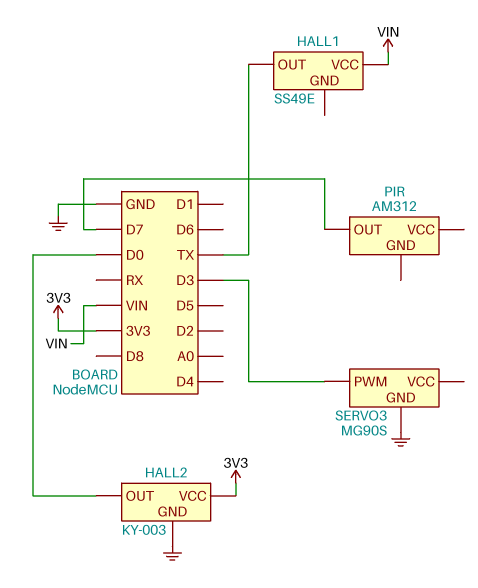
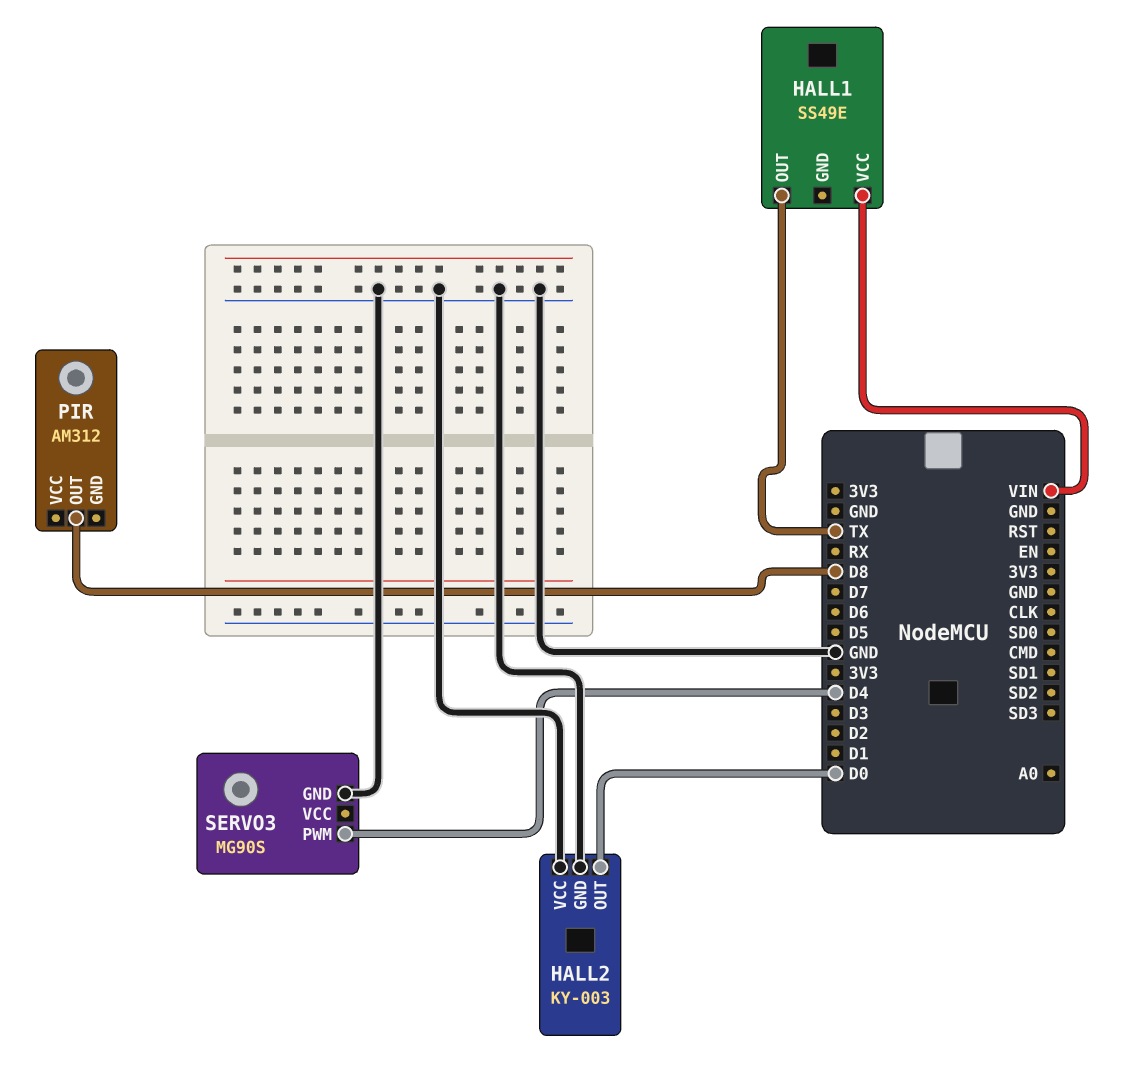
HALL2 pin VCC: 3V3 -> GND
PIR pin OUT: D7 -> D8
SERVO3 pin PWM: D3 -> D4

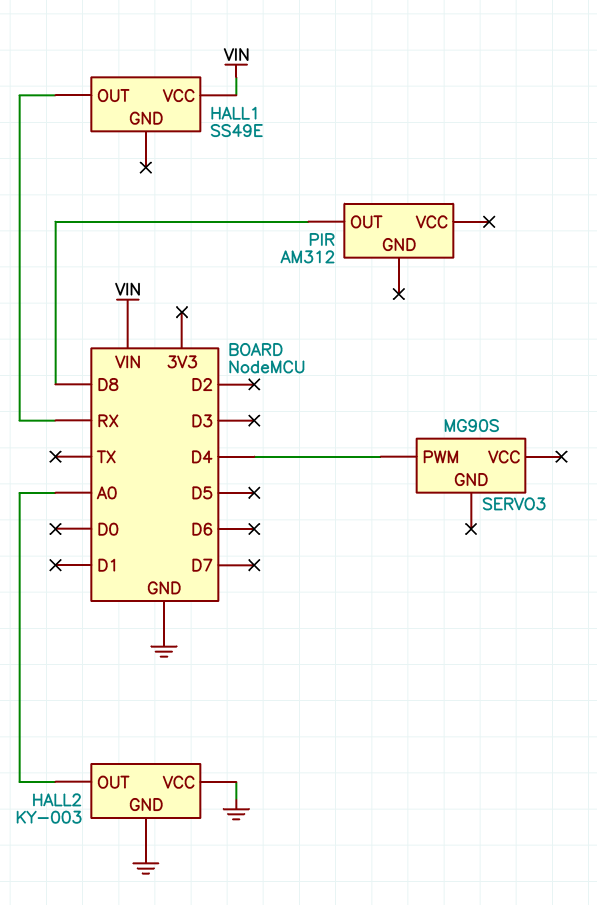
HALL1 pin OUT: TX -> RX
HALL2 pin OUT: D0 -> A0
SERVO3 pin GND: GND -> none

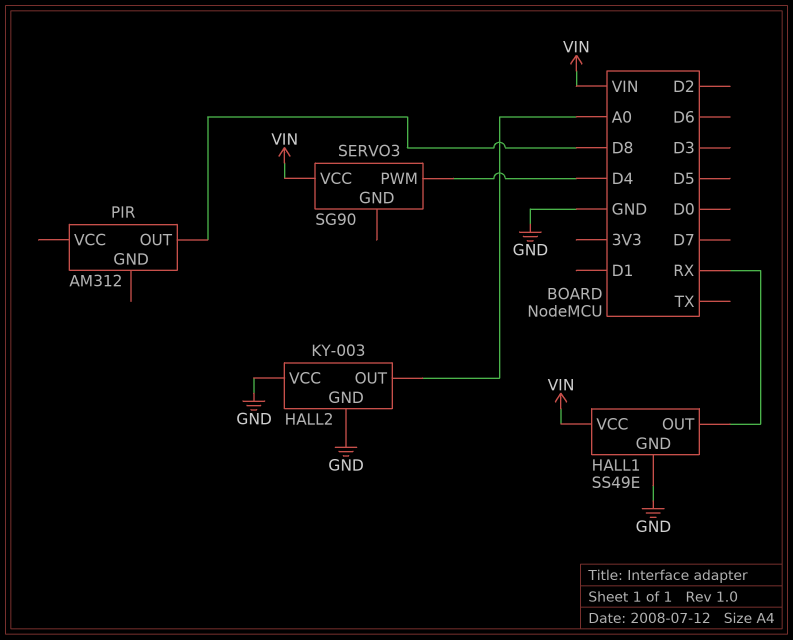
HALL1 pin GND: none -> GND
SERVO3: MG90S -> SG90
SERVO3 pin VCC: none -> VIN

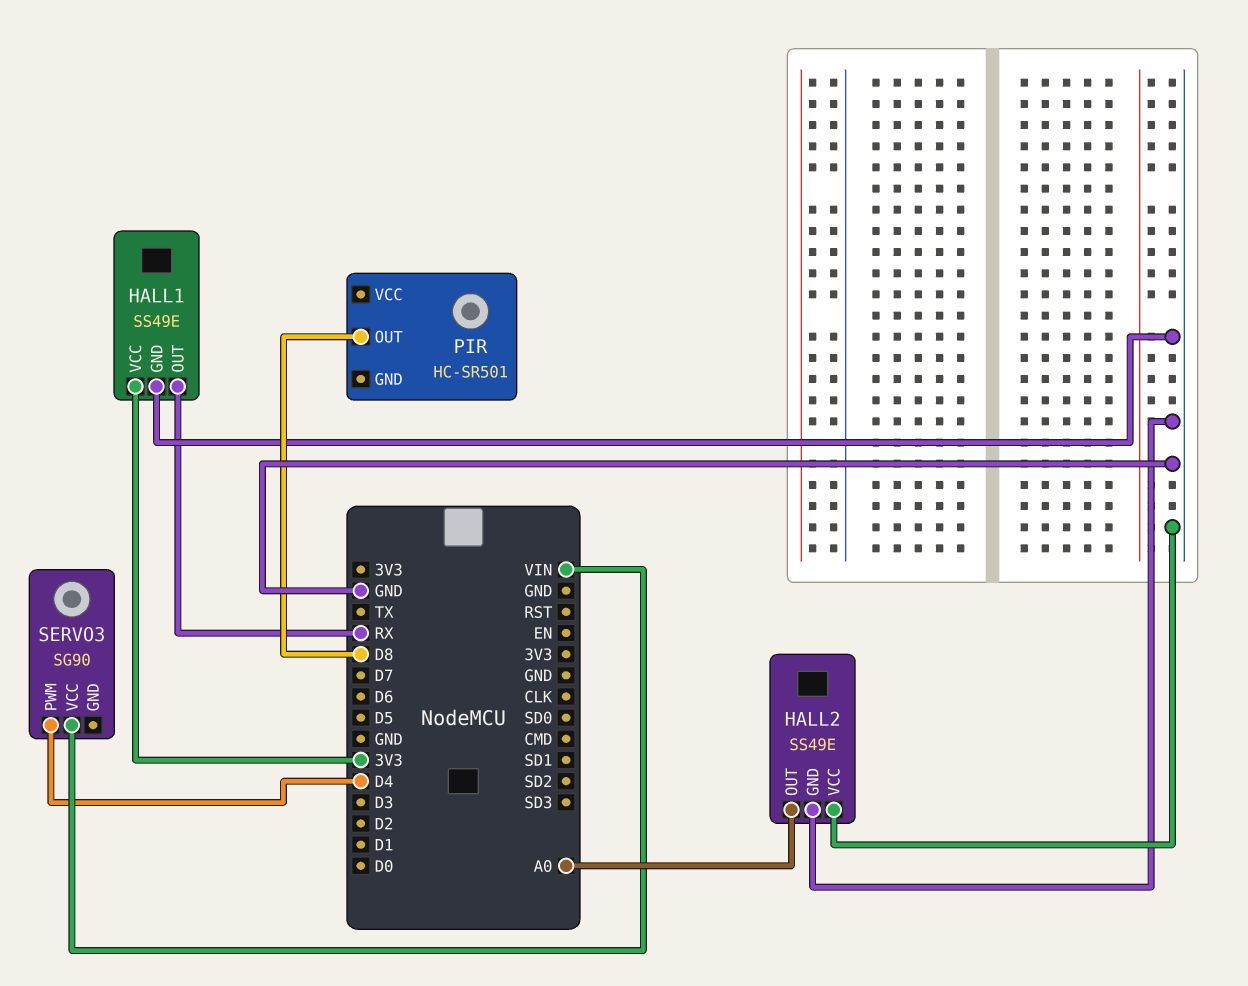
HALL1 pin VCC: VIN -> 3V3
HALL2: KY-003 -> SS49E
PIR: AM312 -> HC-SR501

